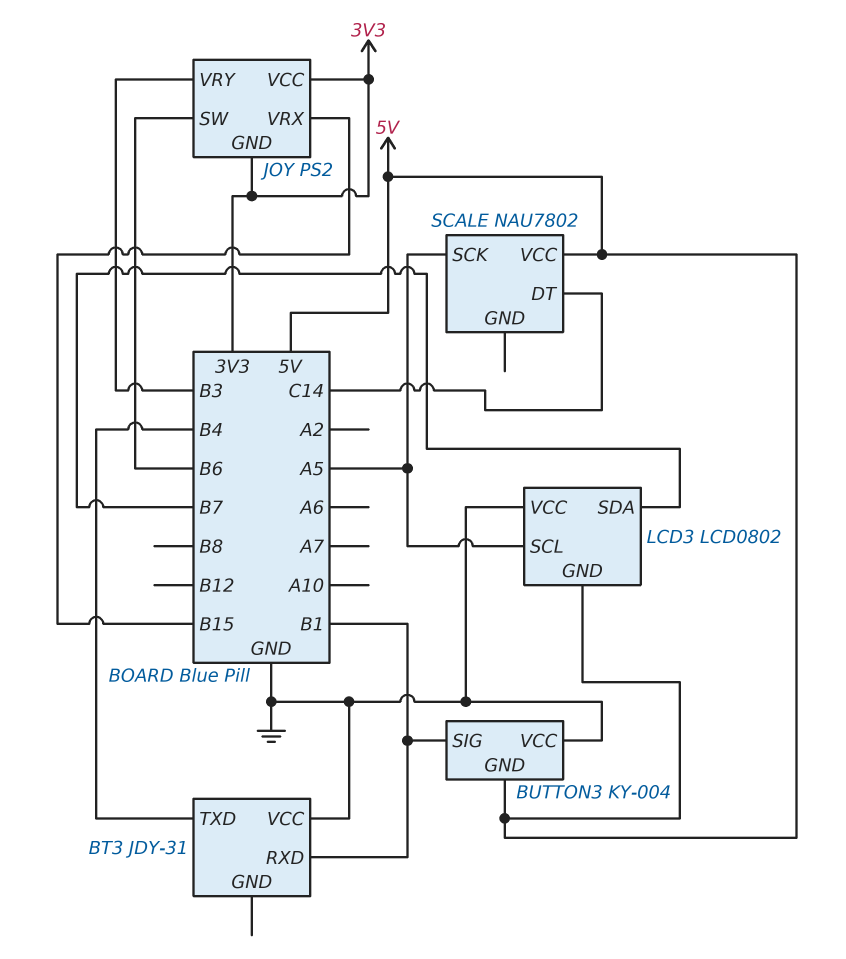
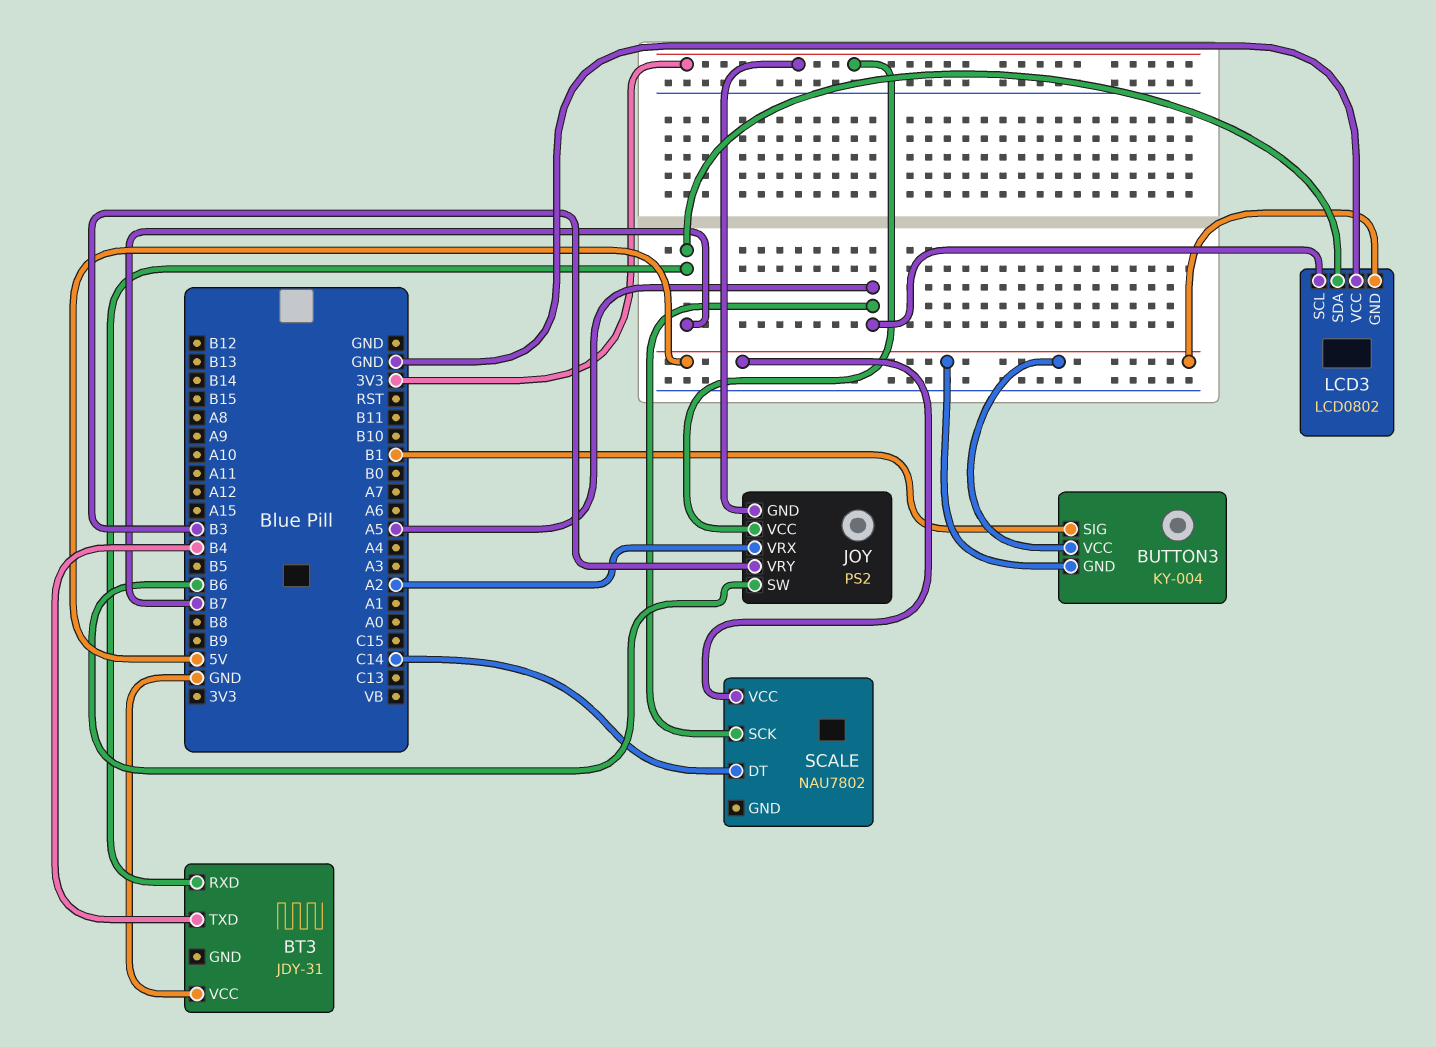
BT3 pin RXD: B1 -> B7
BUTTON3 pin VCC: GND -> 5V
JOY pin VRX: B15 -> A2

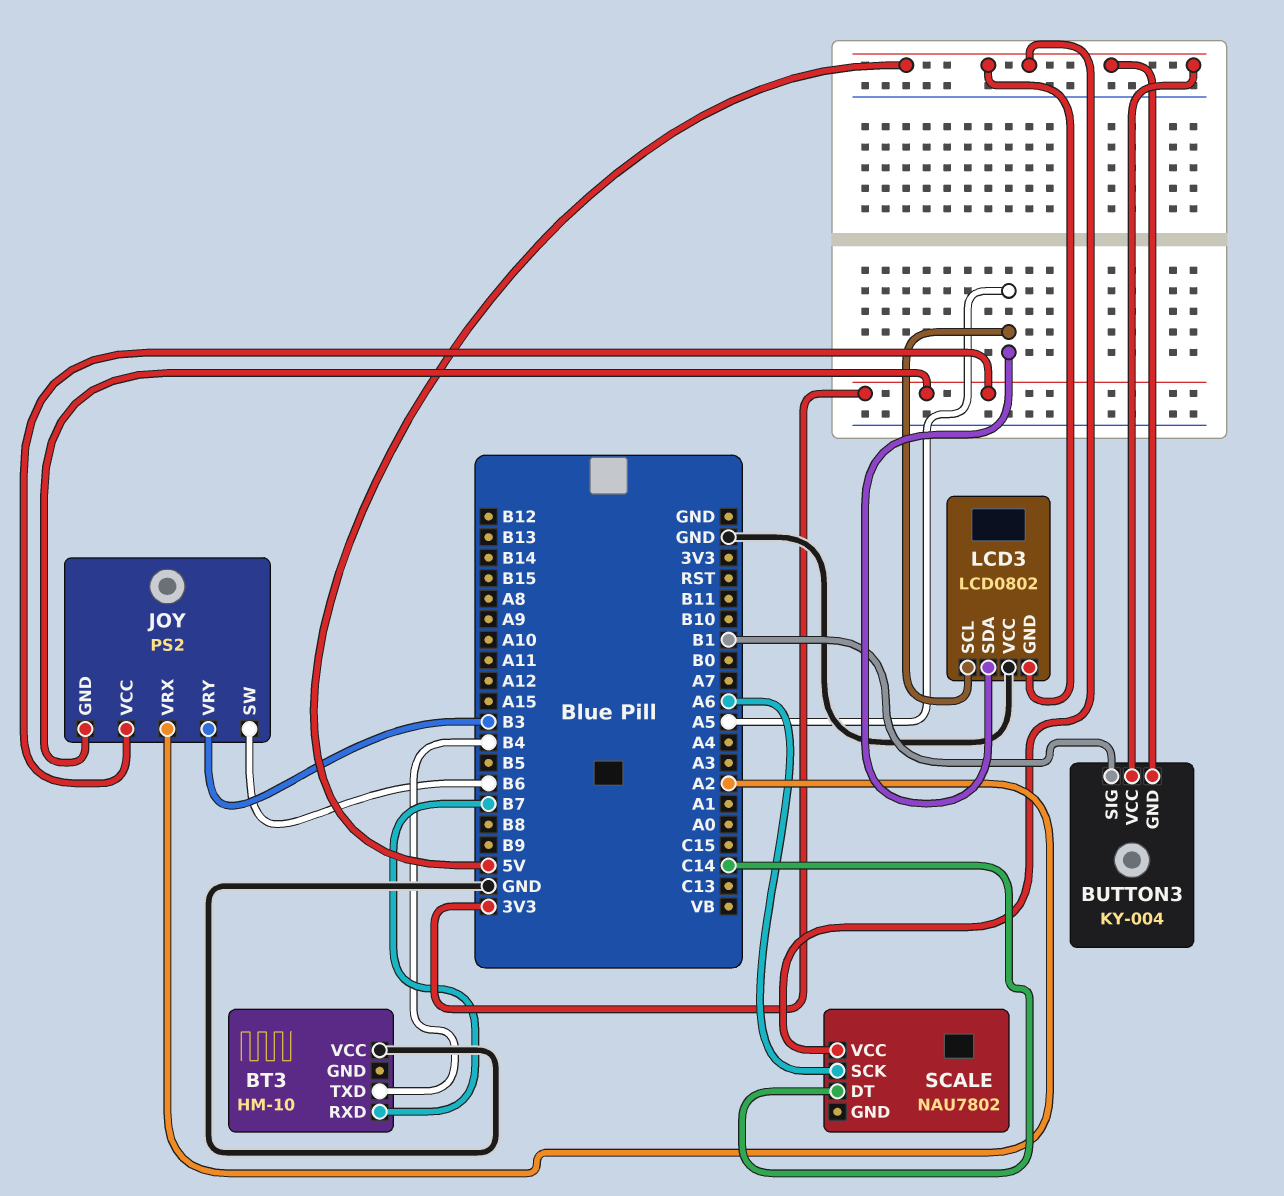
BT3: JDY-31 -> HM-10
LCD3 pin SDA: B7 -> A5
SCALE pin SCK: A5 -> A6

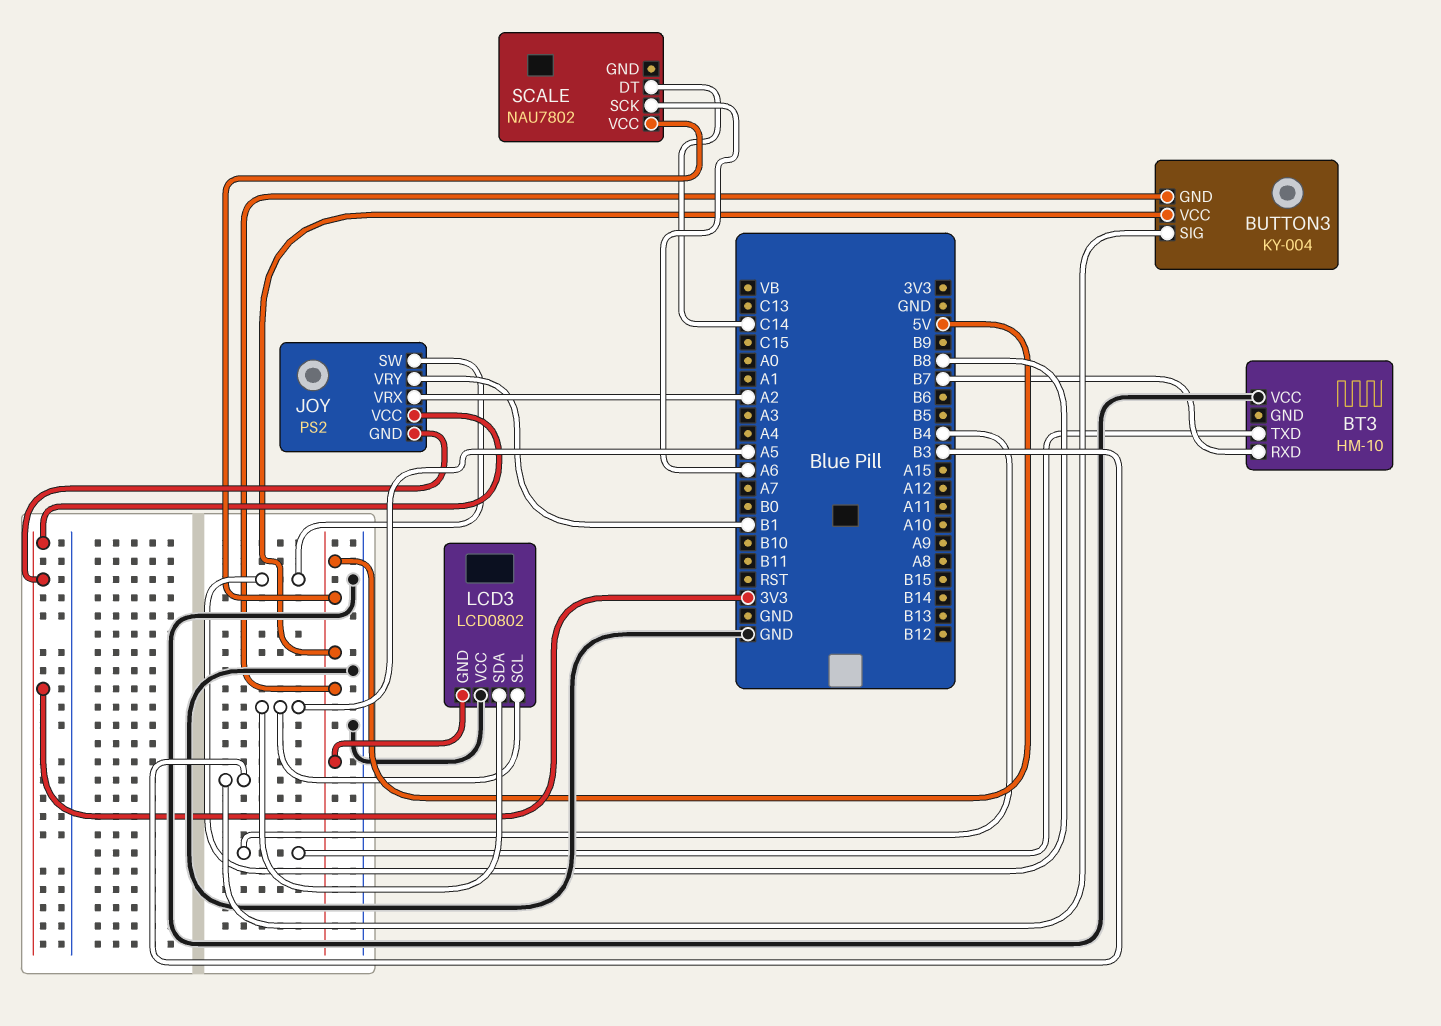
BUTTON3 pin SIG: B1 -> B3
JOY pin SW: B6 -> B8
JOY pin VRY: B3 -> B1

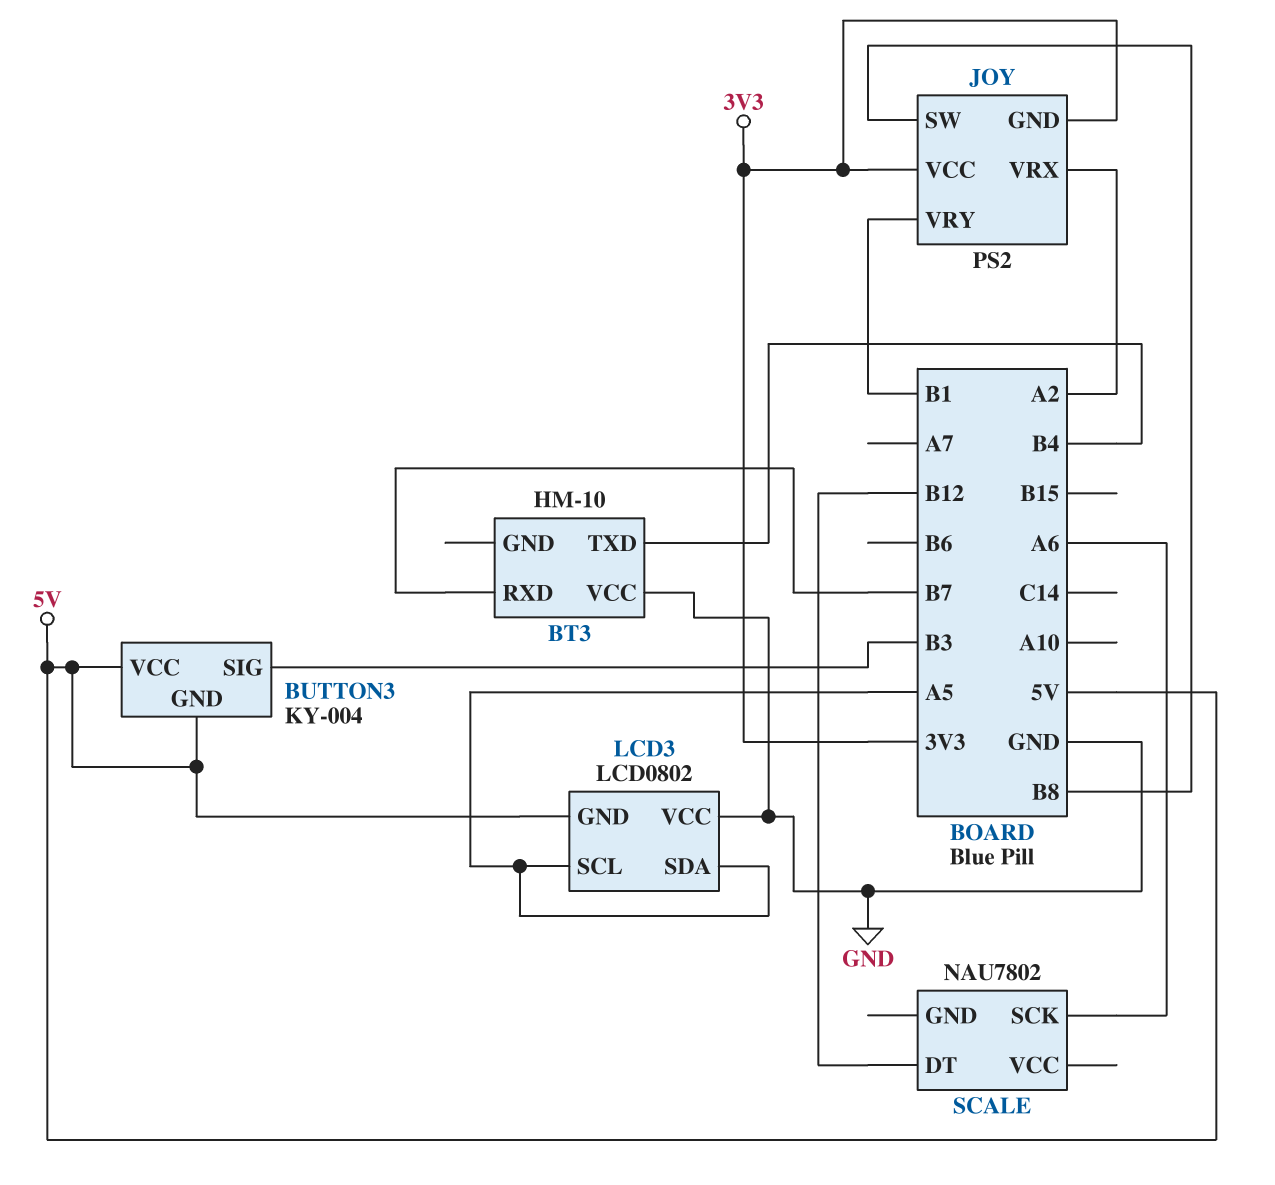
SCALE pin DT: C14 -> B12
SCALE pin VCC: 5V -> none

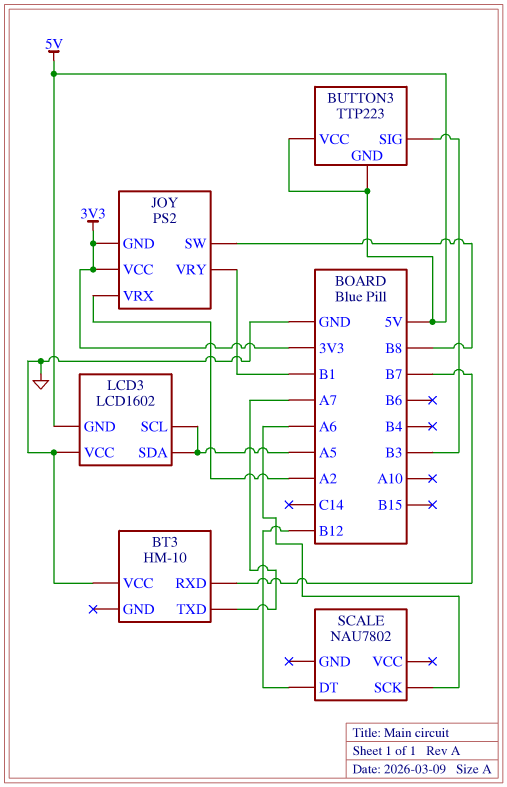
BT3 pin TXD: B4 -> A7
BUTTON3: KY-004 -> TTP223
LCD3: LCD0802 -> LCD1602

